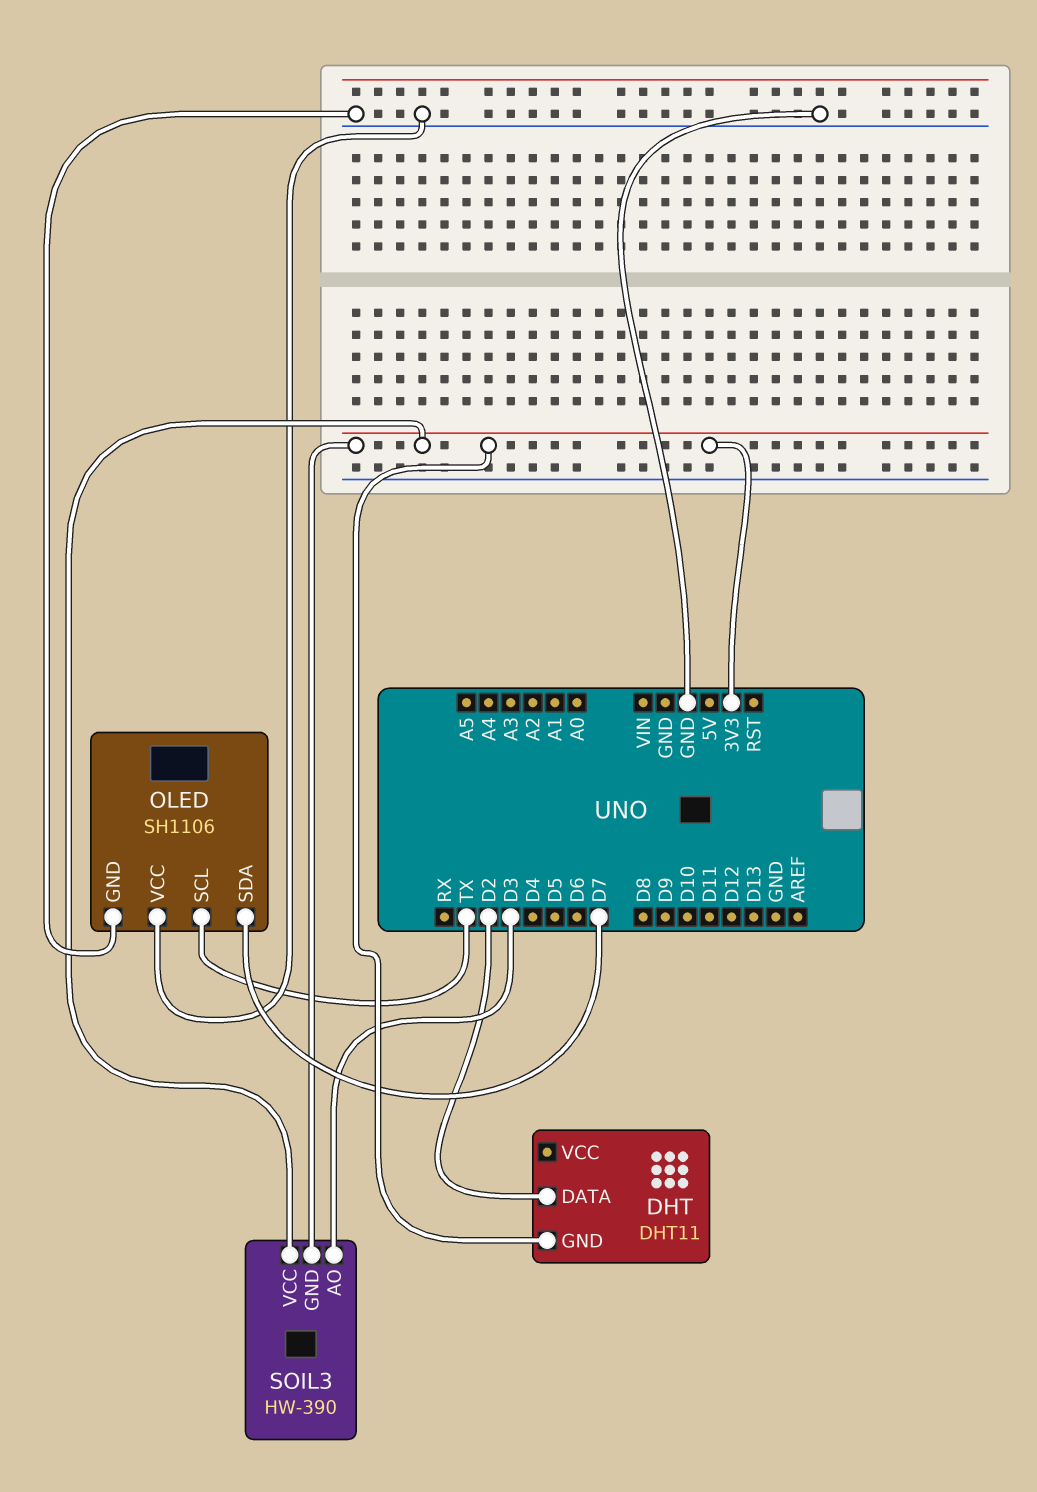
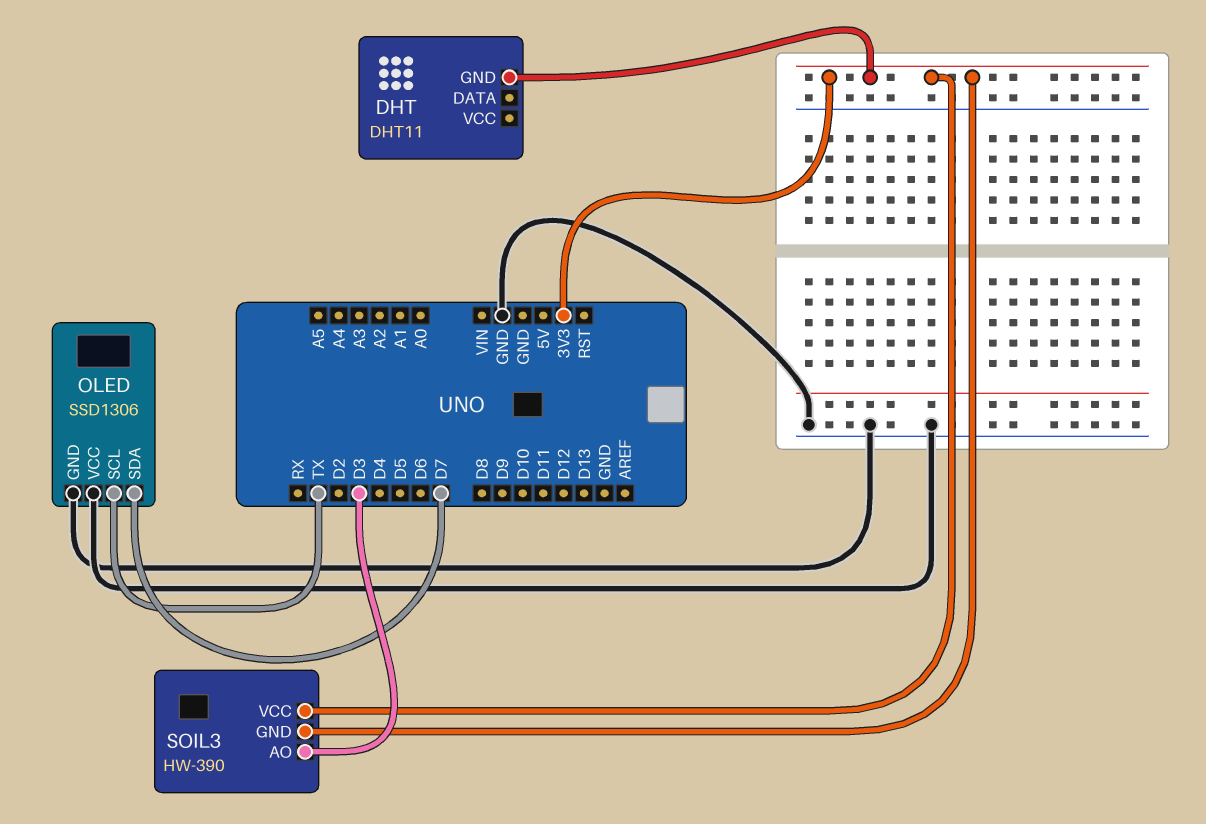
DHT pin DATA: D2 -> none
OLED: SH1106 -> SSD1306

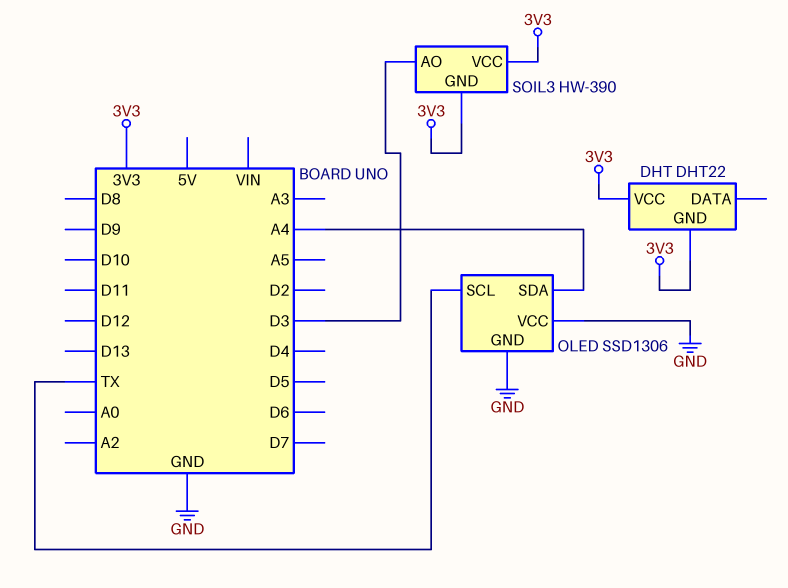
DHT: DHT11 -> DHT22
DHT pin VCC: none -> 3V3
OLED pin SDA: D7 -> A4

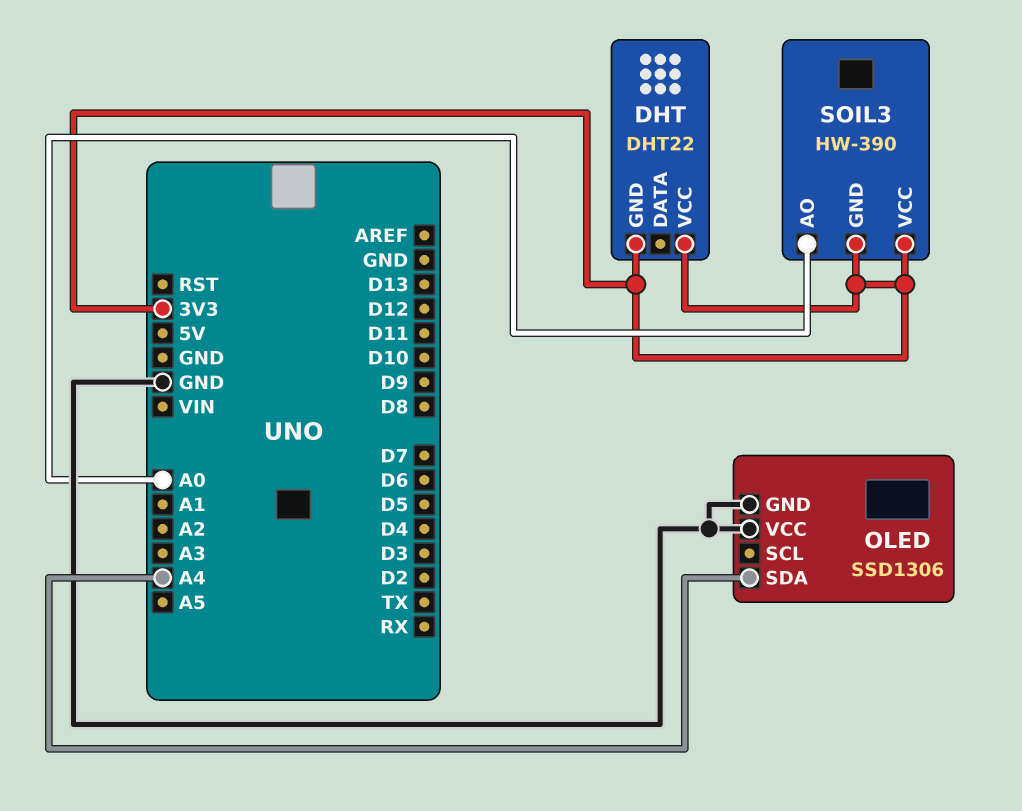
OLED pin SCL: TX -> none
SOIL3 pin AO: D3 -> A0

